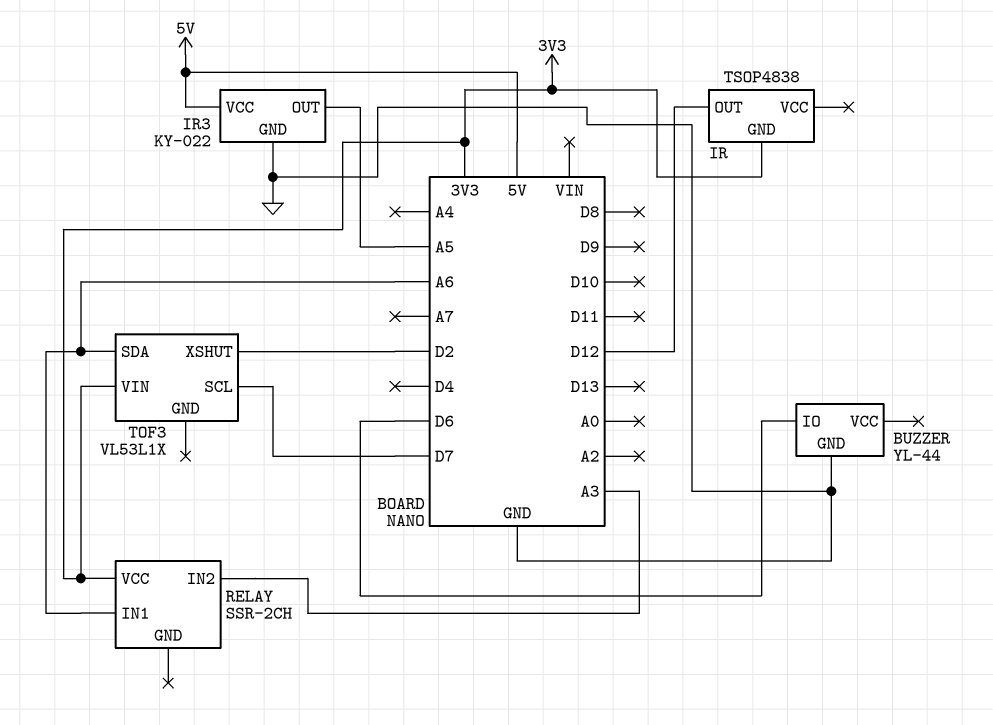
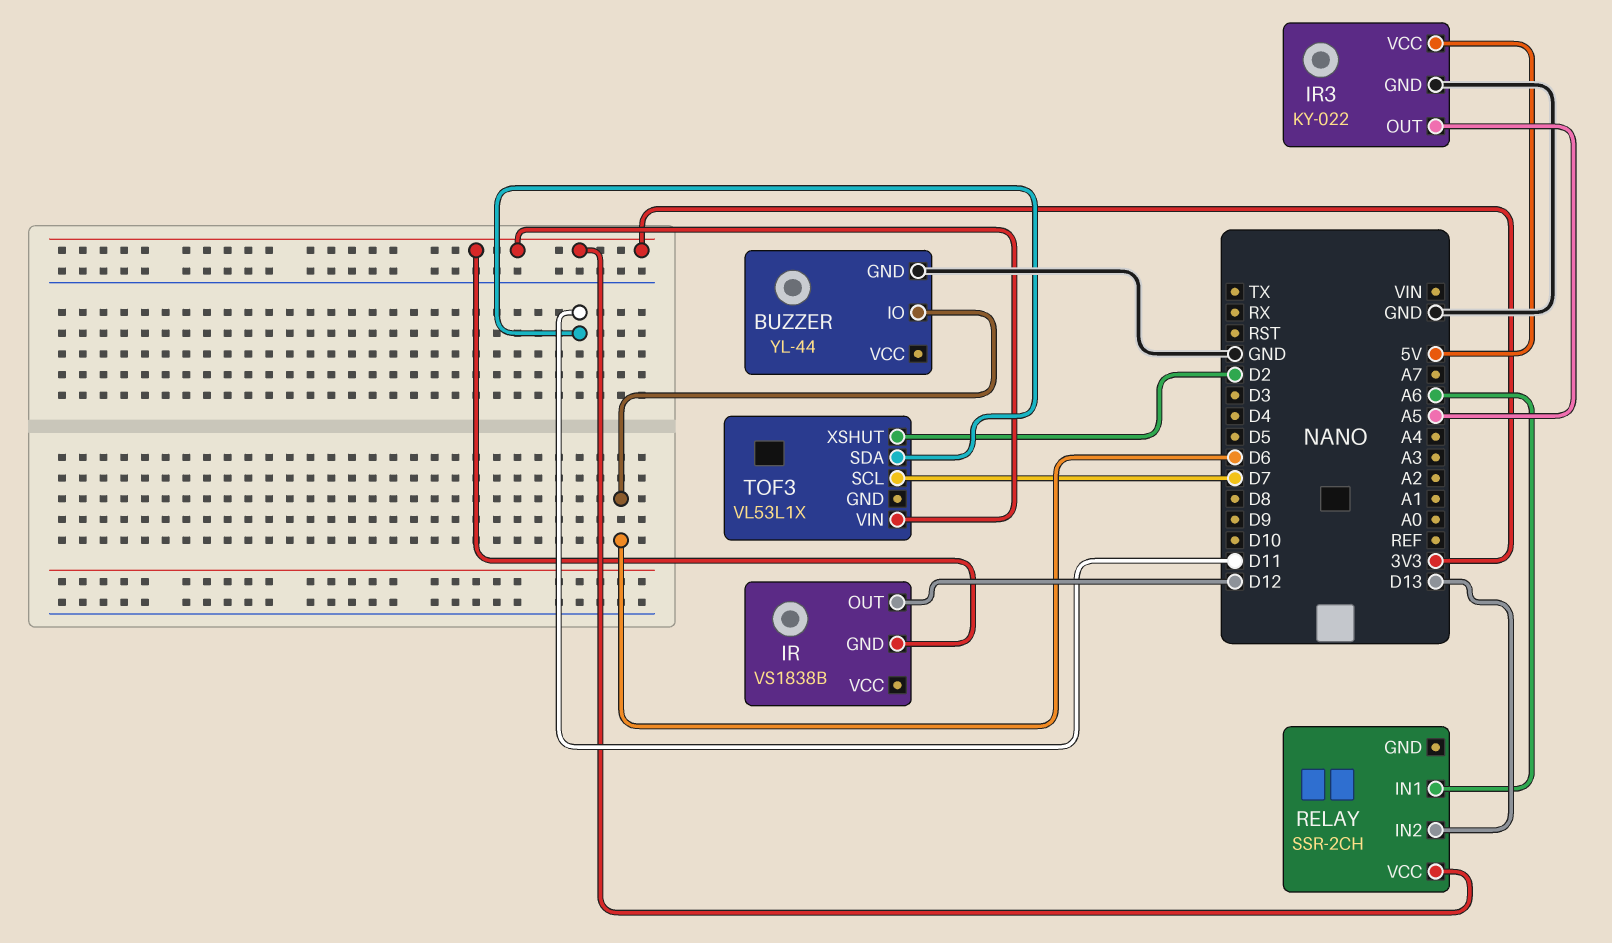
IR: TSOP4838 -> VS1838B
RELAY pin IN2: A3 -> D13
TOF3 pin SDA: A6 -> D11

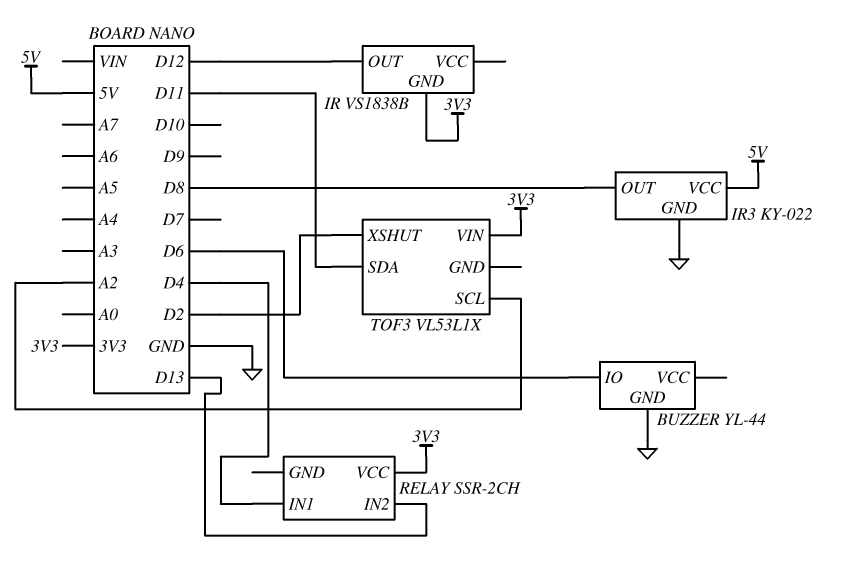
IR3 pin OUT: A5 -> D8
RELAY pin IN1: A6 -> D4
TOF3 pin SCL: D7 -> A2

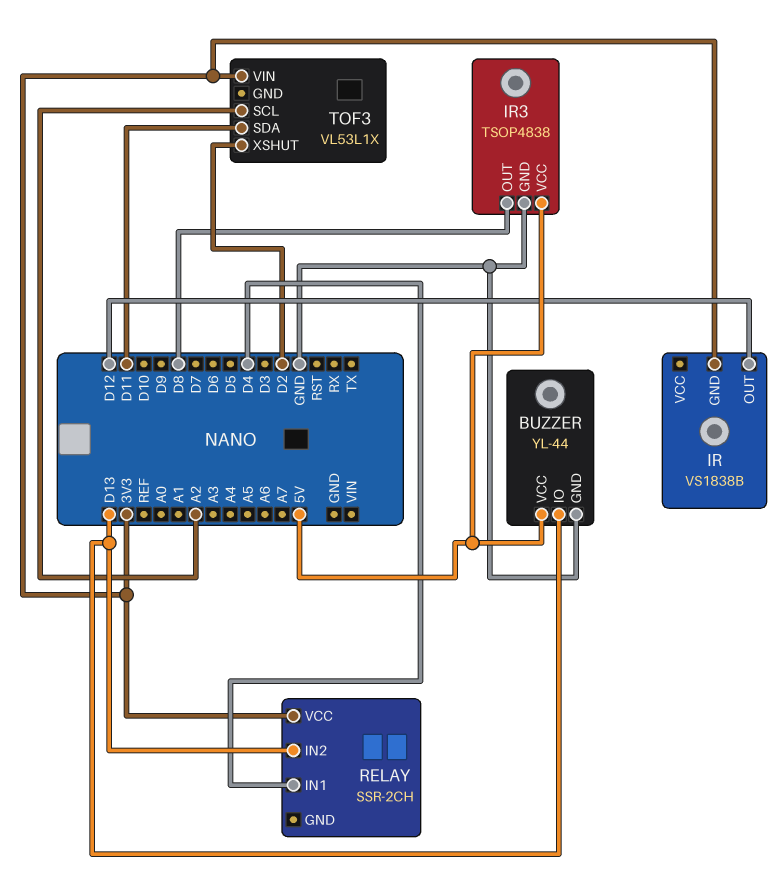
BUZZER pin IO: D6 -> D13
BUZZER pin VCC: none -> 5V
IR3: KY-022 -> TSOP4838

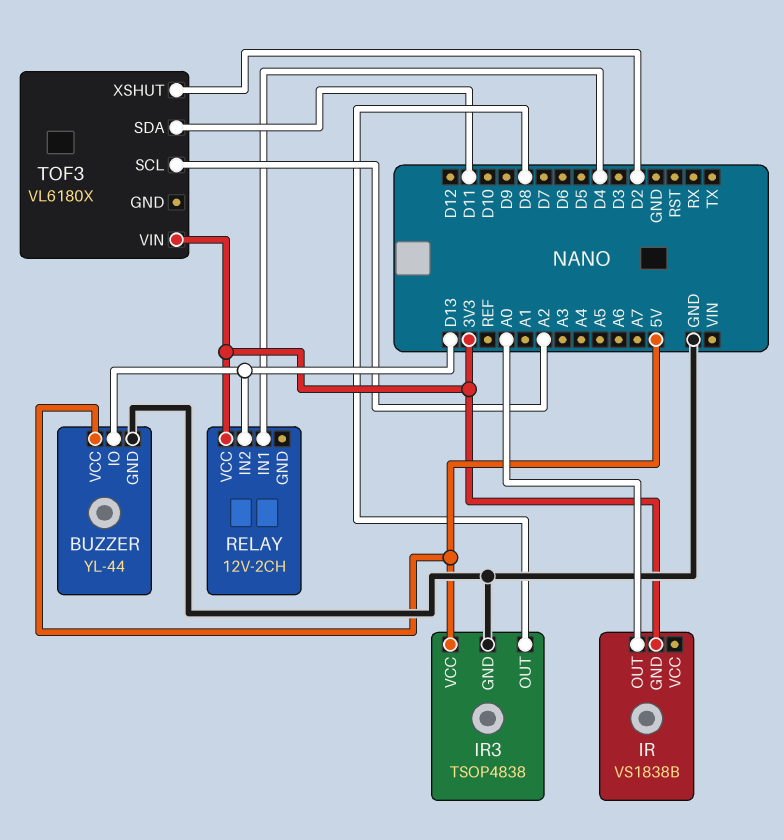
IR pin OUT: D12 -> A0
RELAY: SSR-2CH -> 12V-2CH
TOF3: VL53L1X -> VL6180X

